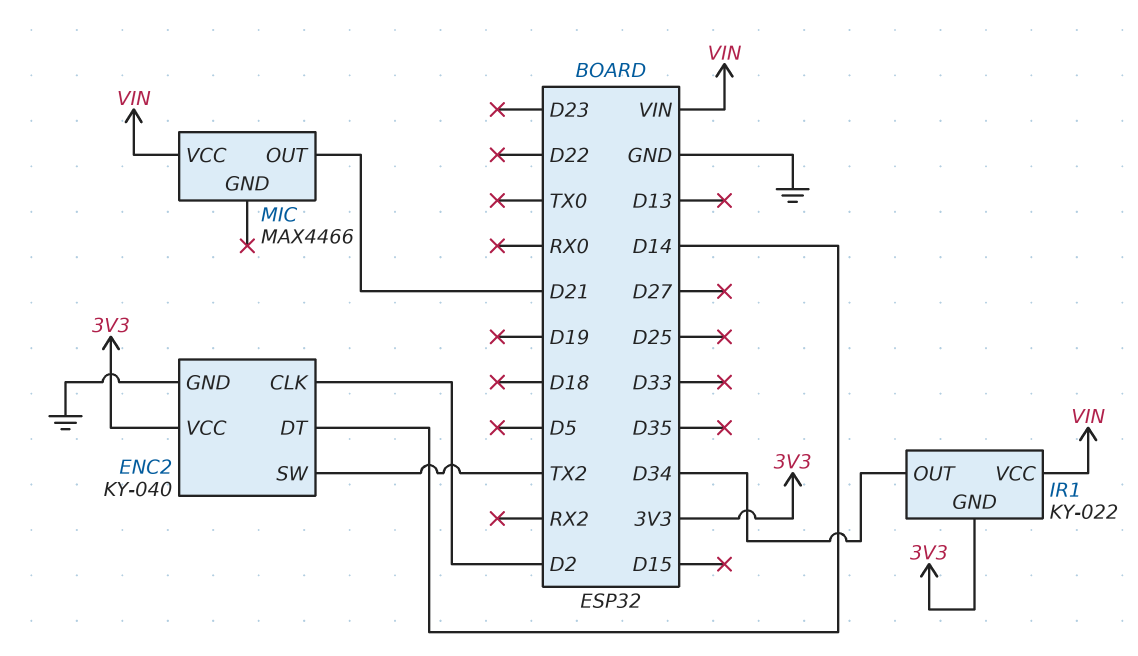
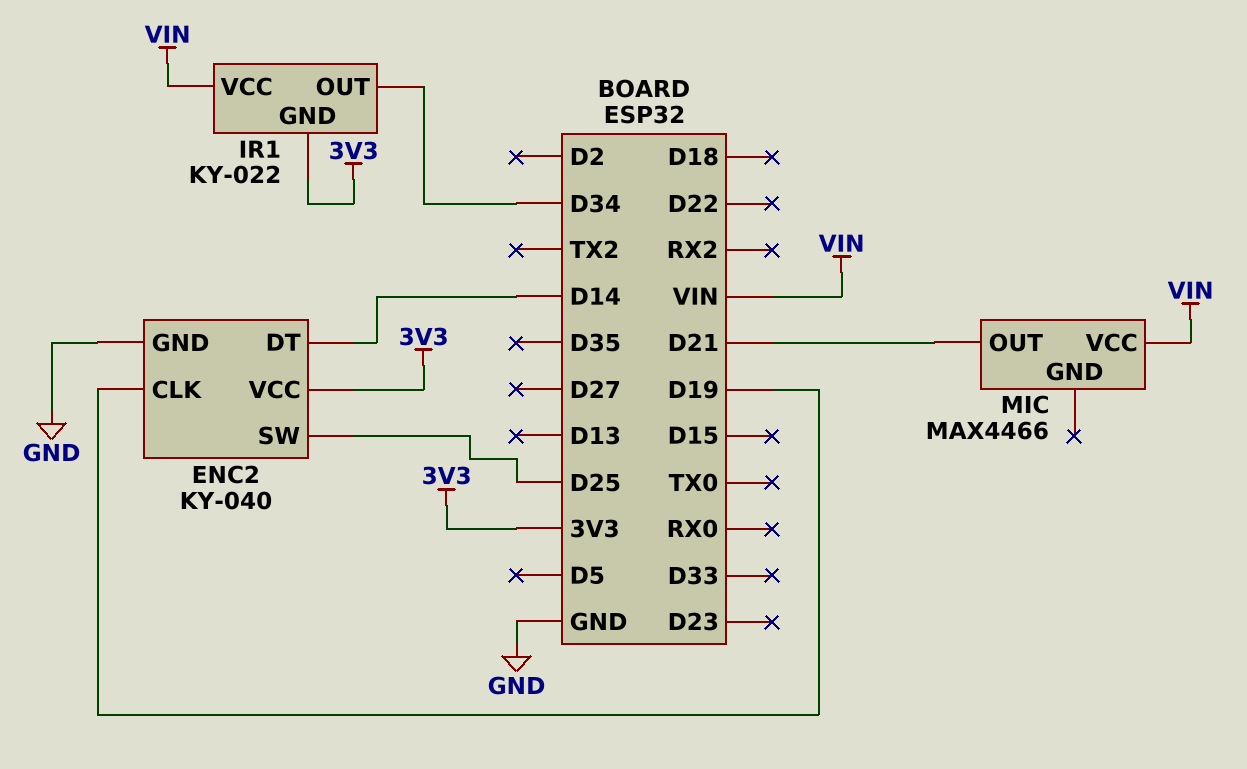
ENC2 pin CLK: D2 -> D19
ENC2 pin SW: TX2 -> D25

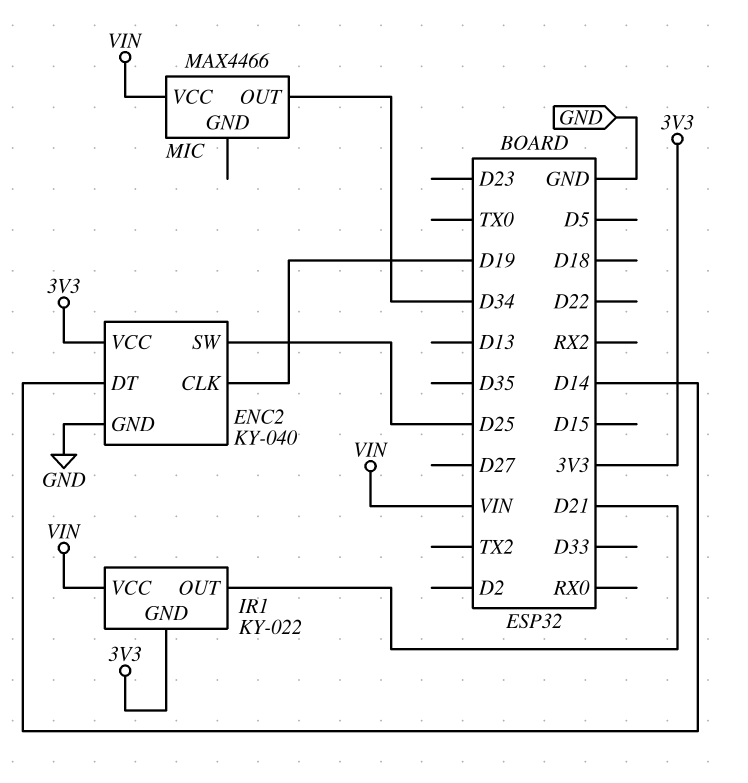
IR1 pin OUT: D34 -> D21
MIC pin OUT: D21 -> D34

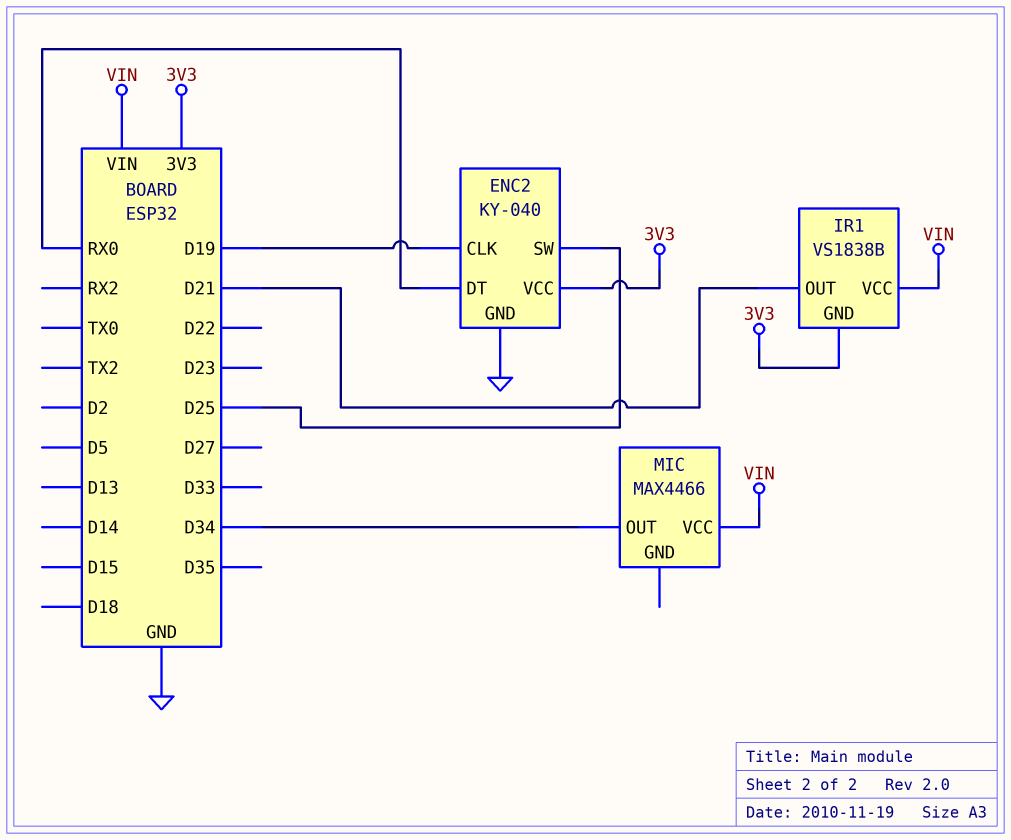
ENC2 pin DT: D14 -> RX0
IR1: KY-022 -> VS1838B

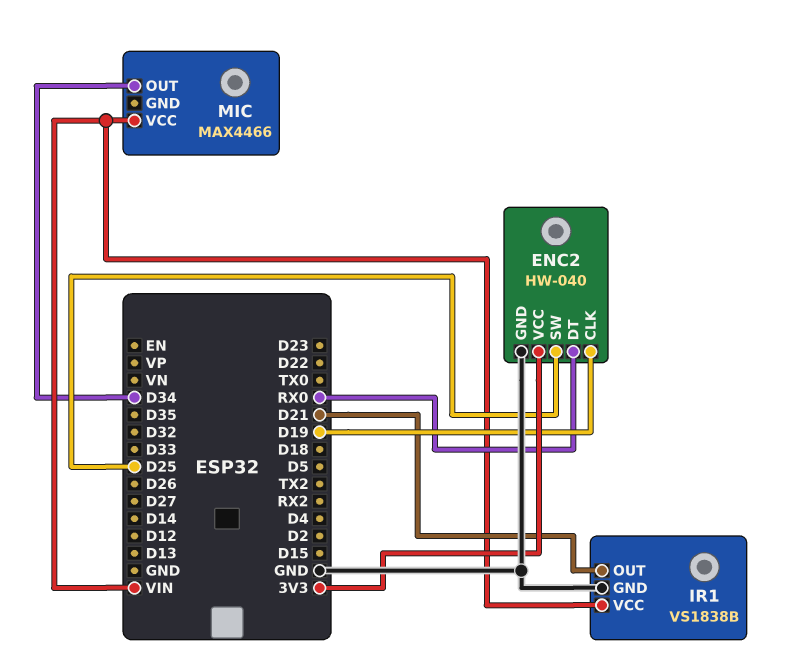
ENC2: KY-040 -> HW-040
IR1 pin GND: 3V3 -> GND

